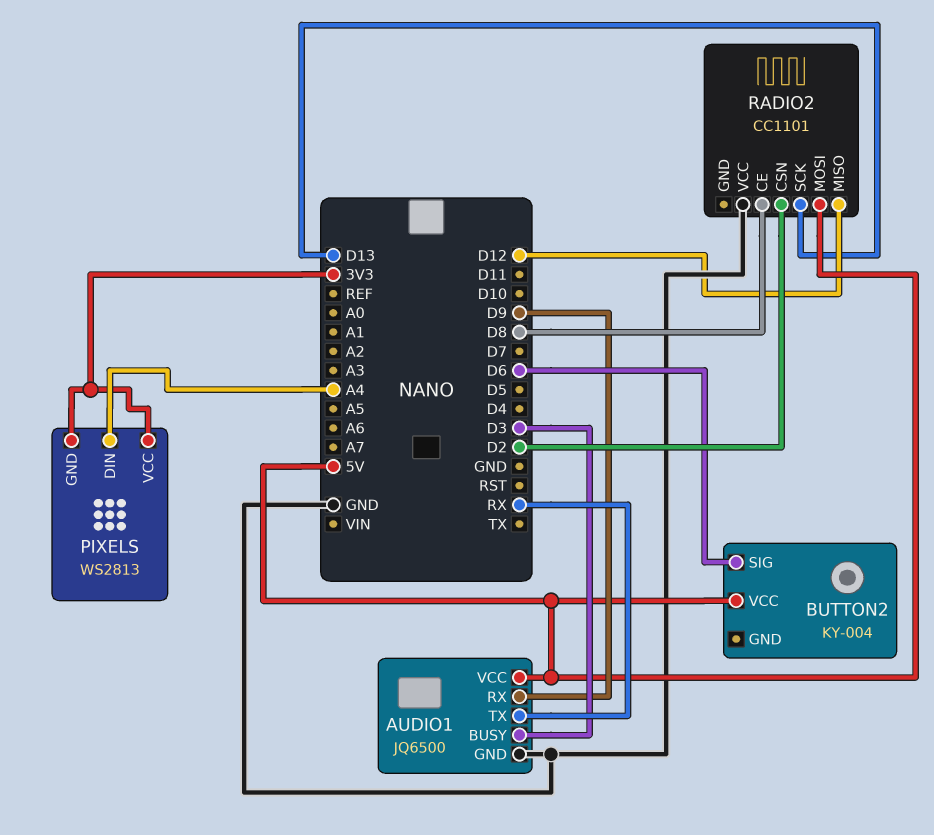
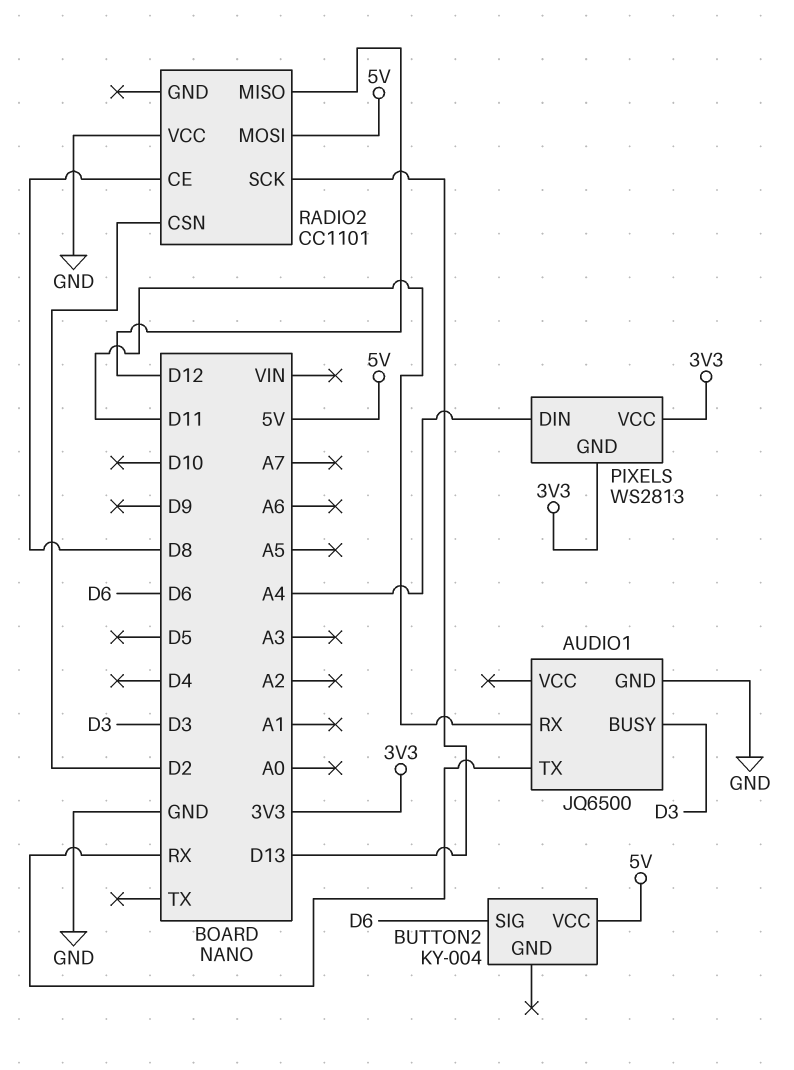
AUDIO1 pin RX: D9 -> D11
AUDIO1 pin VCC: 5V -> none

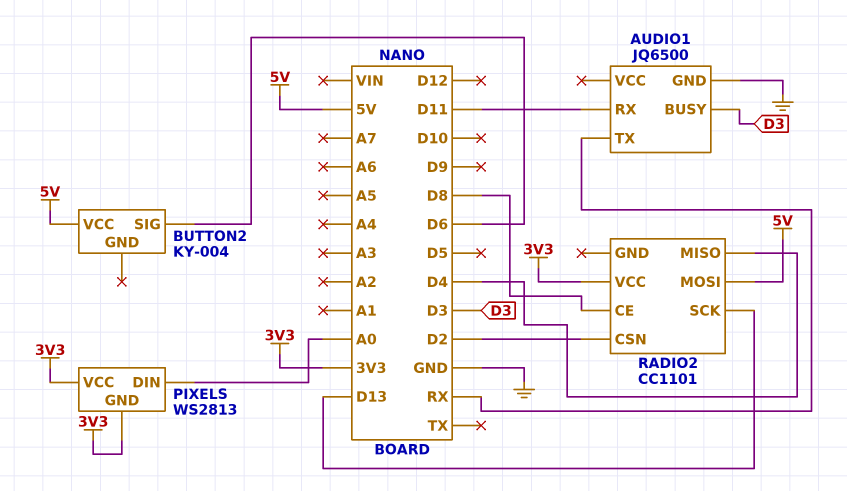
PIXELS pin DIN: A4 -> A0
RADIO2 pin MISO: D12 -> D4
RADIO2 pin VCC: GND -> 3V3

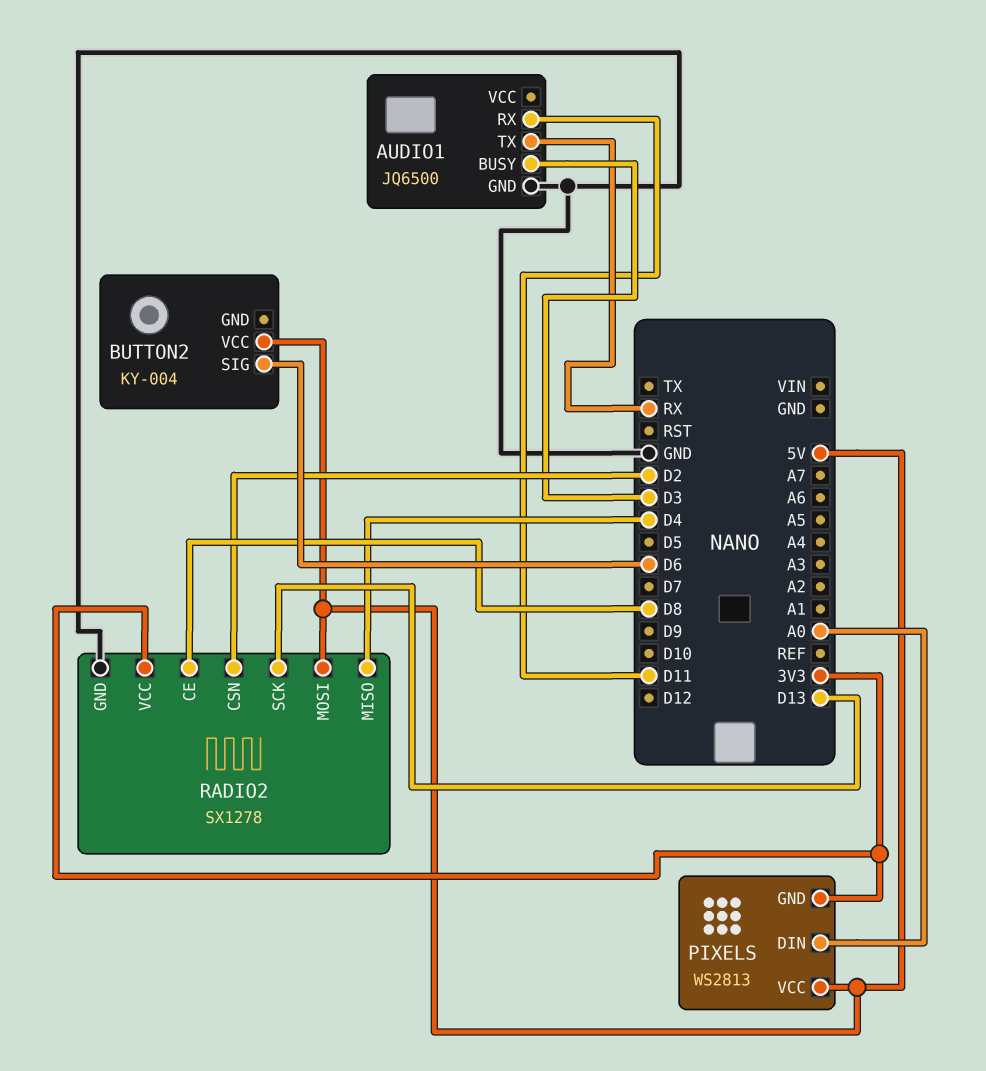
PIXELS pin VCC: 3V3 -> 5V
RADIO2: CC1101 -> SX1278
RADIO2 pin GND: none -> GND

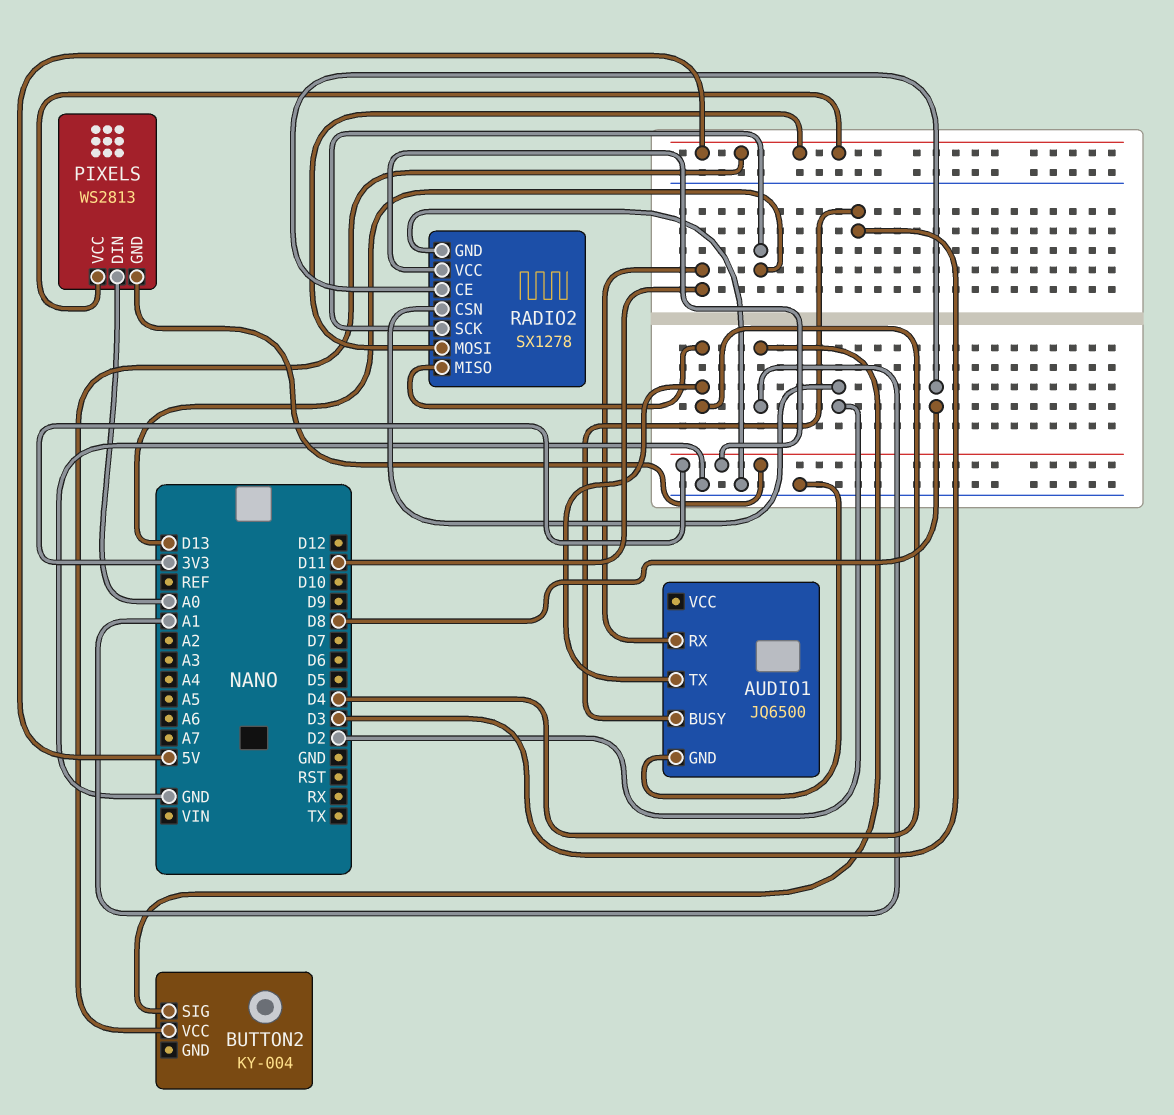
AUDIO1 pin TX: RX -> D4
BUTTON2 pin SIG: D6 -> A1

